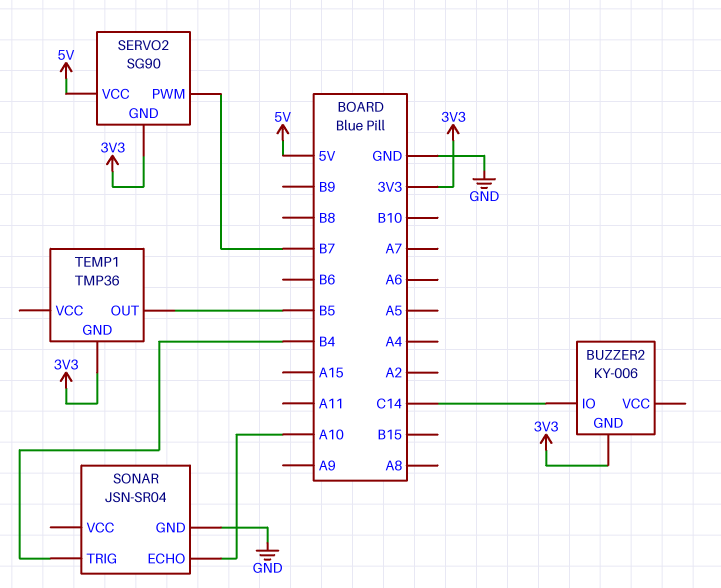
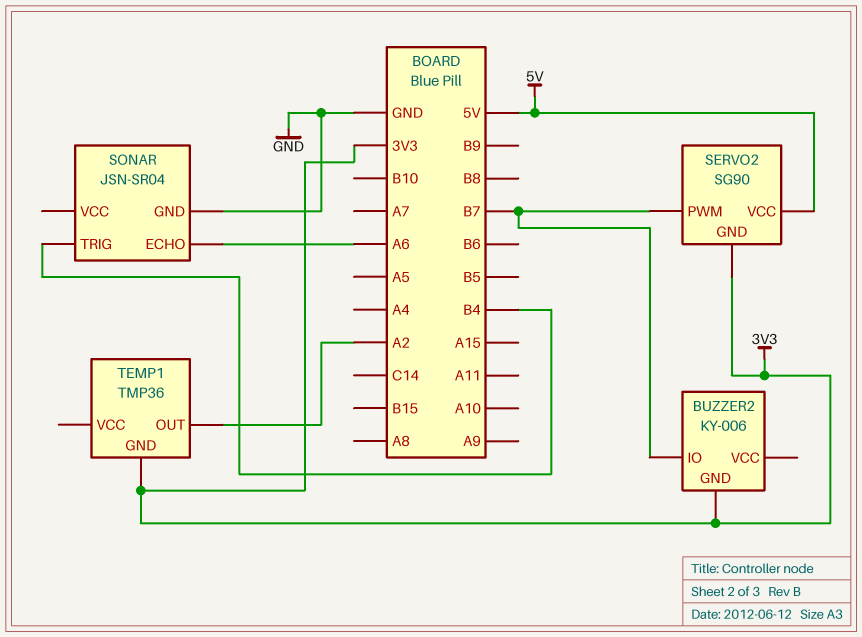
BUZZER2 pin IO: C14 -> B7
SONAR pin ECHO: A10 -> A6
TEMP1 pin OUT: B5 -> A2

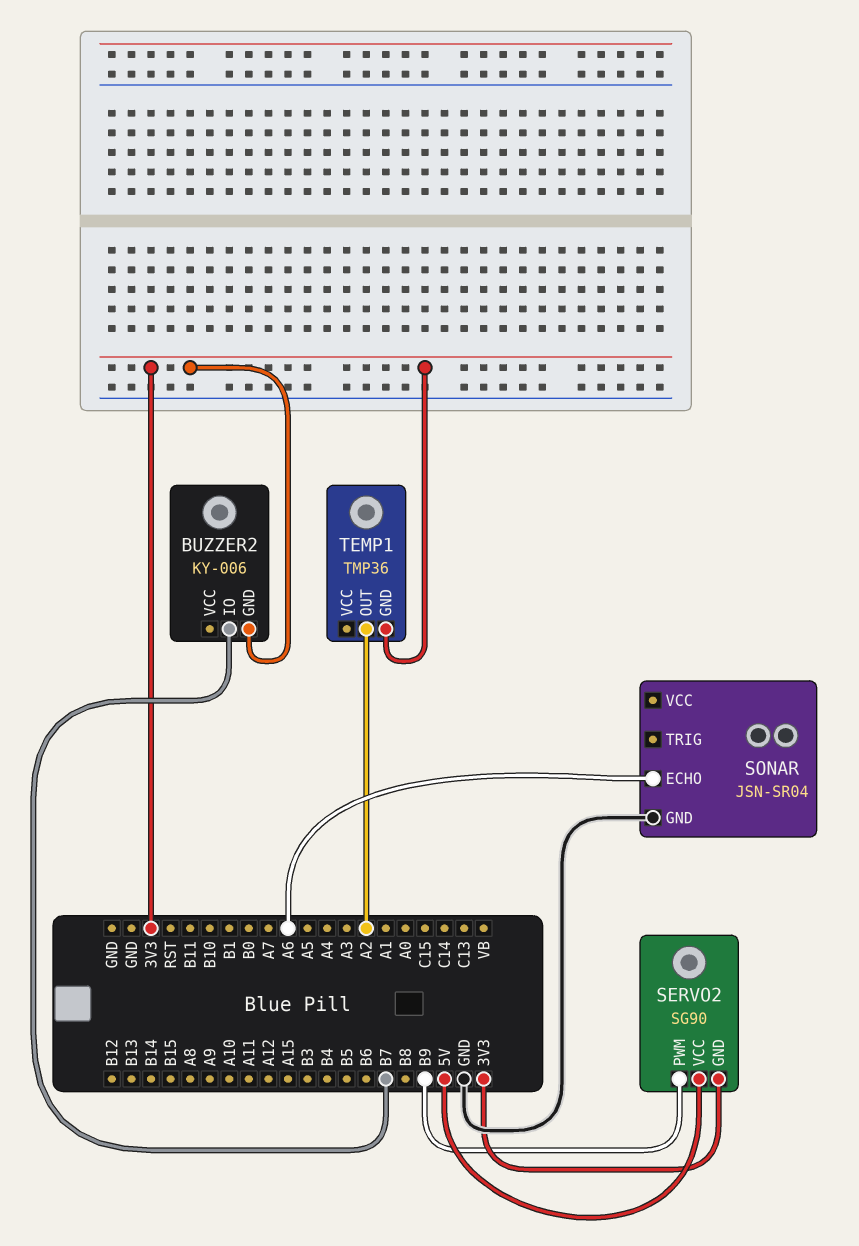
SERVO2 pin PWM: B7 -> B9
SONAR pin TRIG: B4 -> none

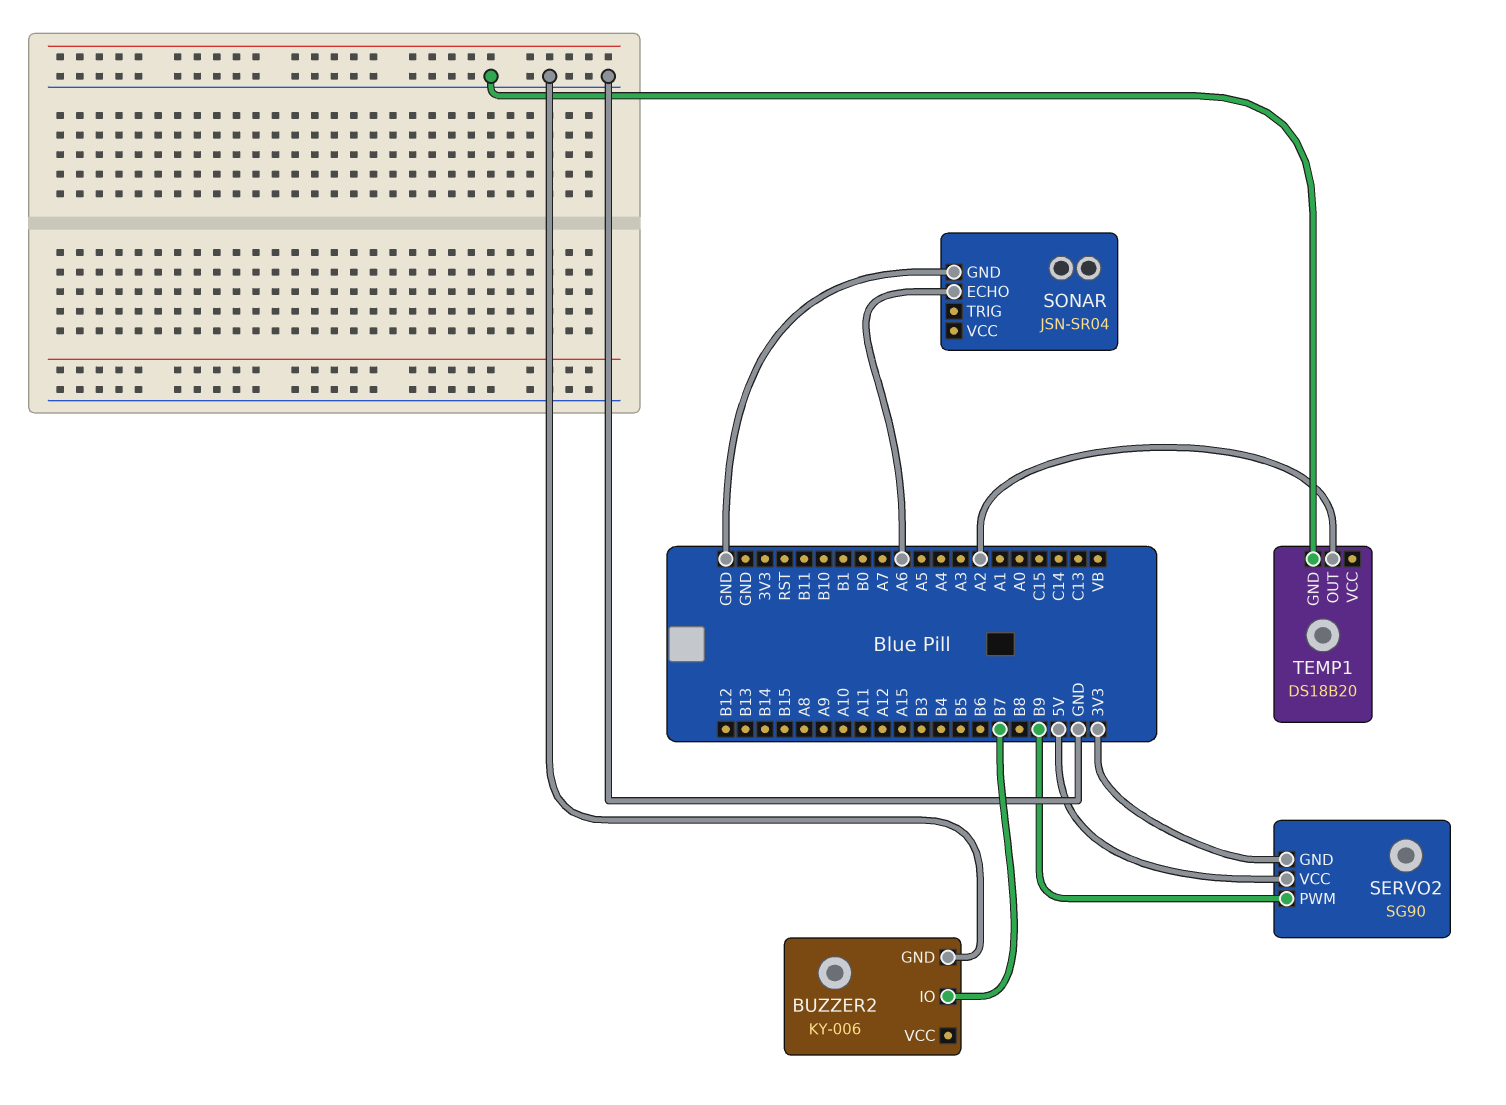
BUZZER2 pin GND: 3V3 -> GND
TEMP1: TMP36 -> DS18B20
TEMP1 pin GND: 3V3 -> GND

